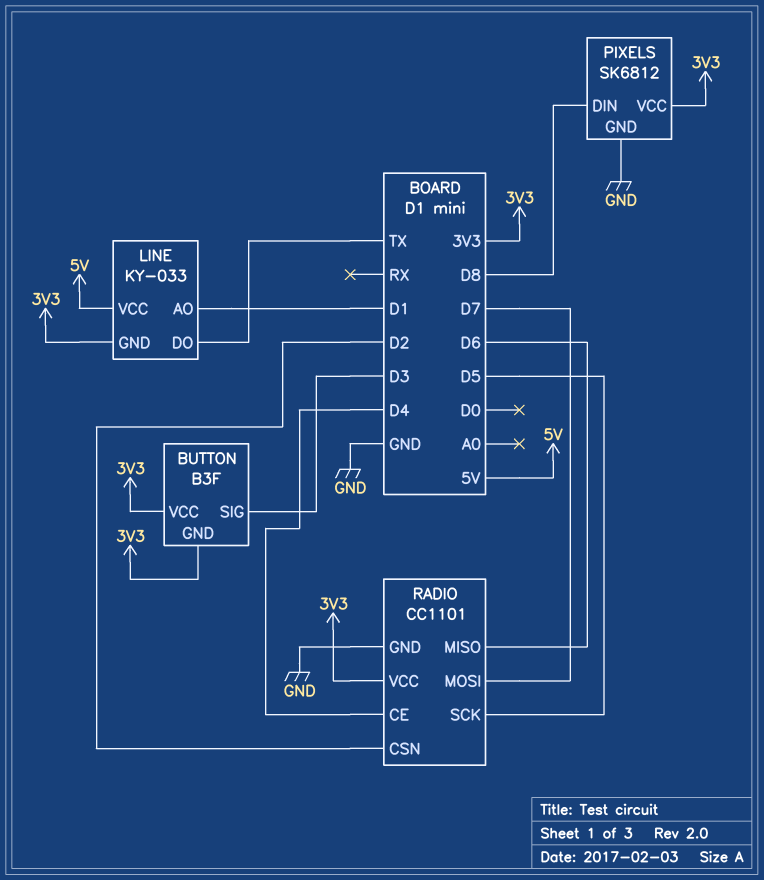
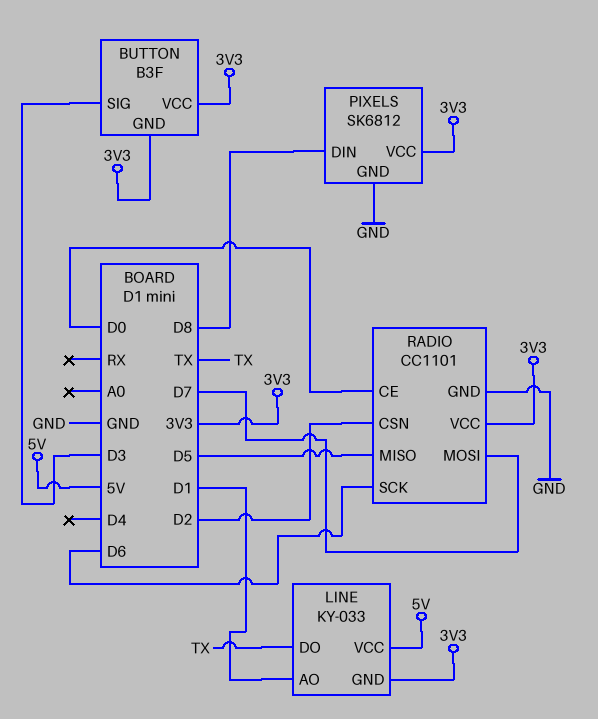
RADIO pin CE: D4 -> D0
RADIO pin MISO: D6 -> D5
RADIO pin SCK: D5 -> D6

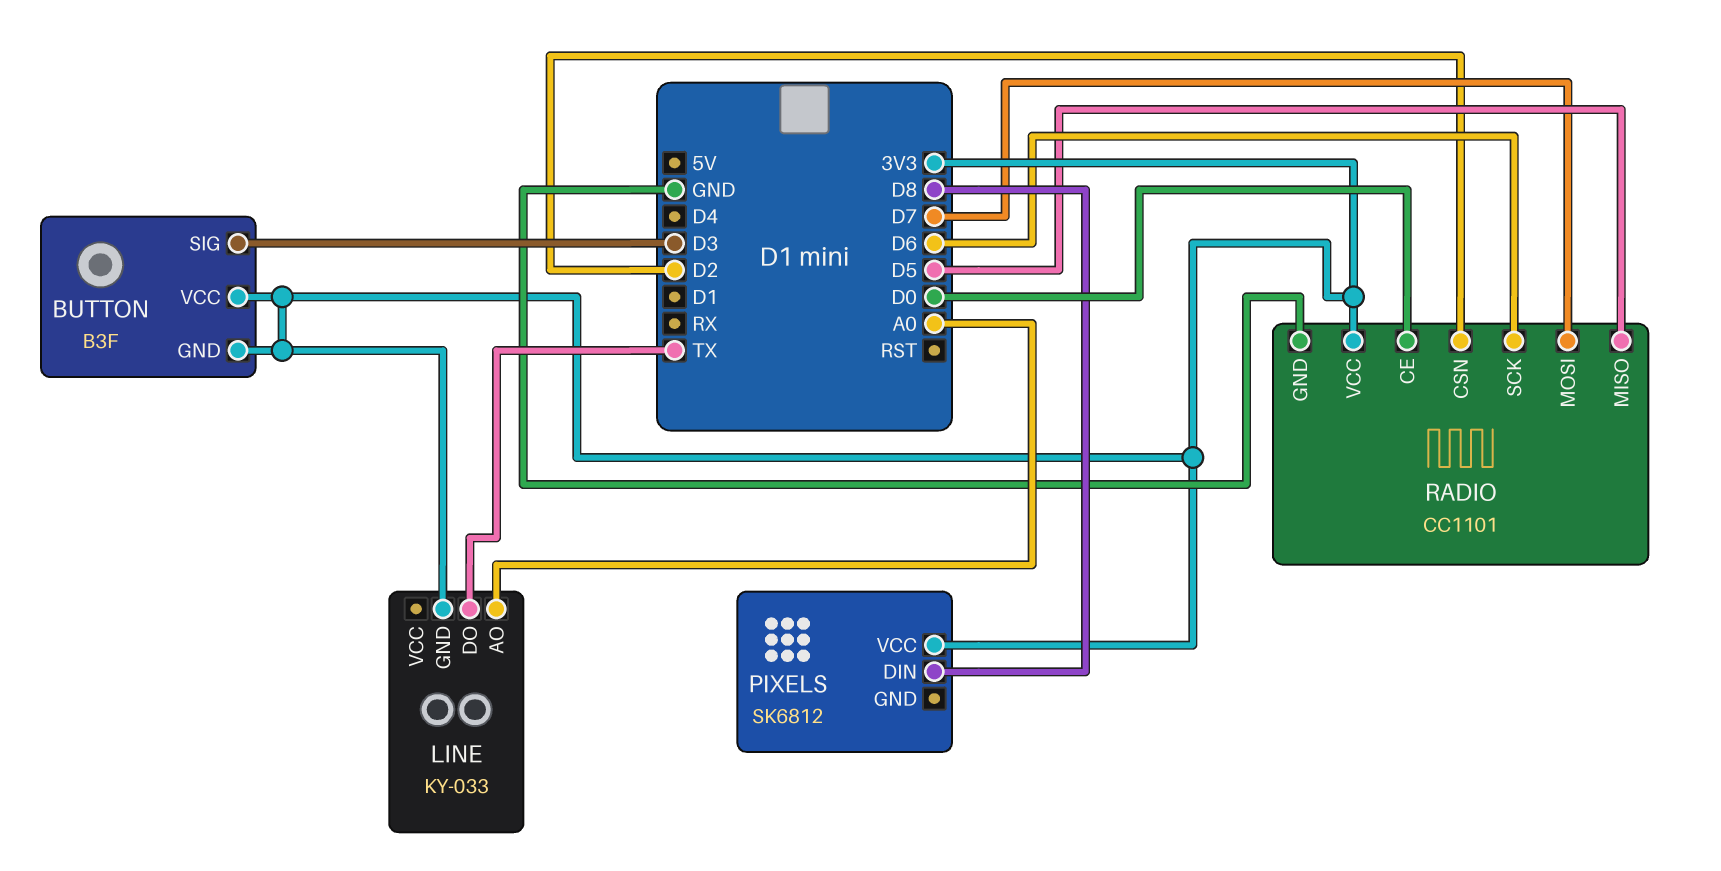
LINE pin AO: D1 -> A0
LINE pin VCC: 5V -> none
PIXELS pin GND: GND -> none

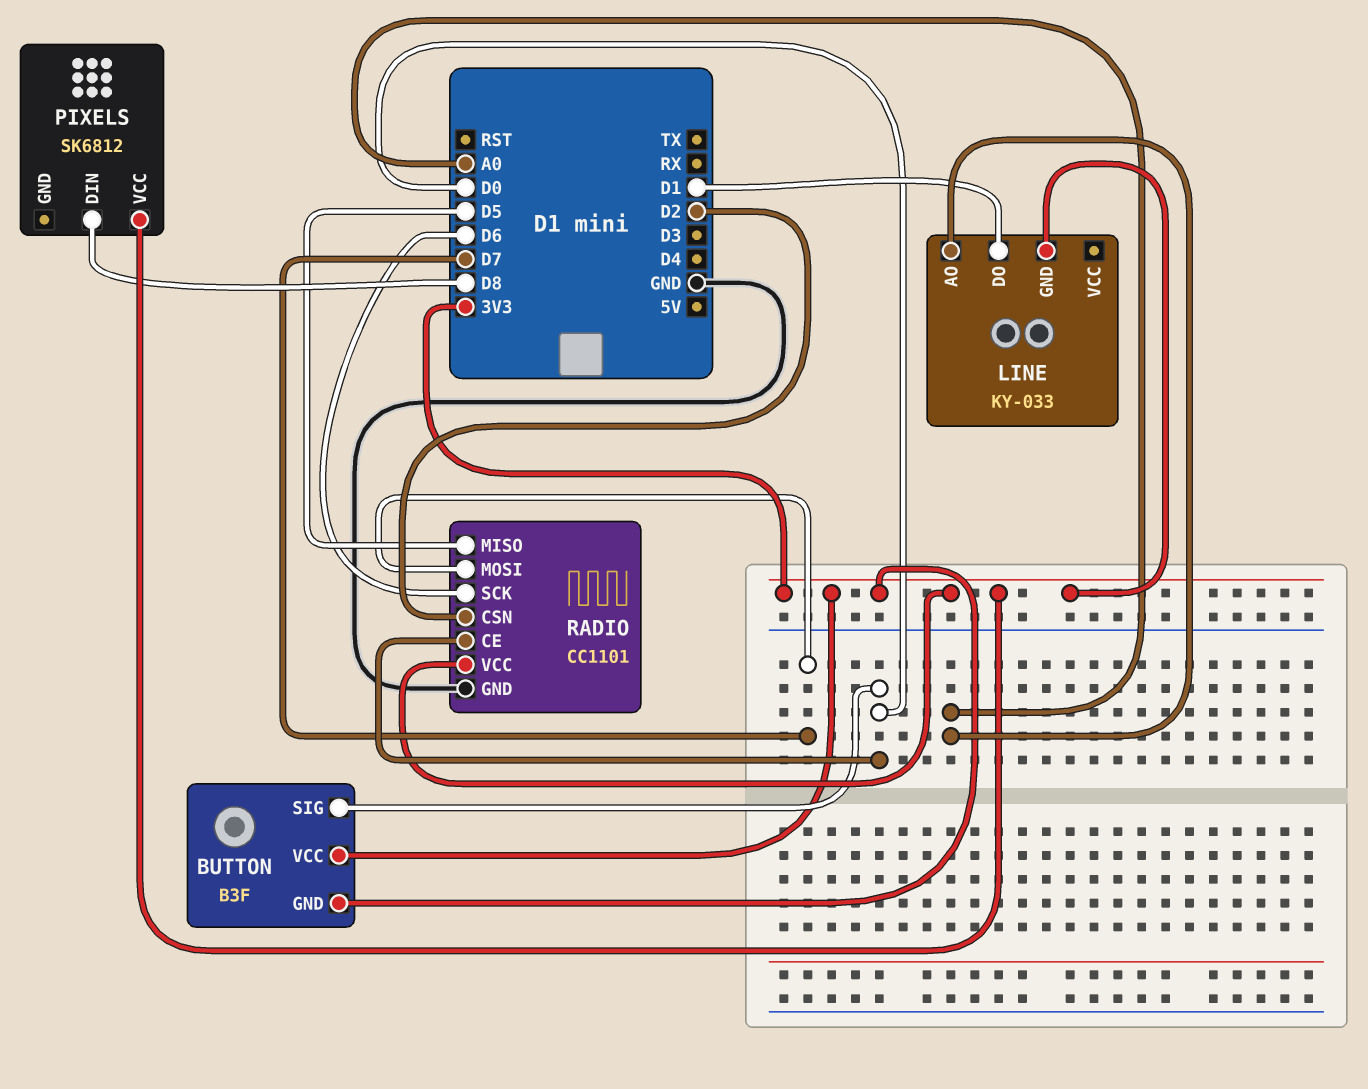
BUTTON pin SIG: D3 -> D0
LINE pin DO: TX -> D1

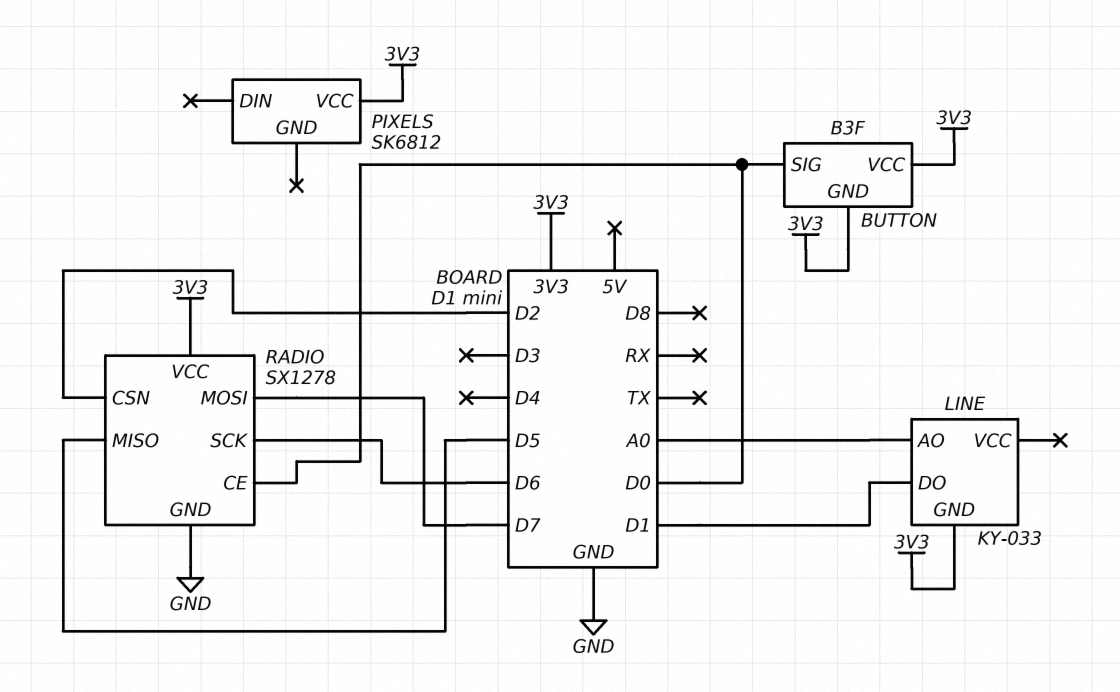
PIXELS pin DIN: D8 -> none
RADIO: CC1101 -> SX1278

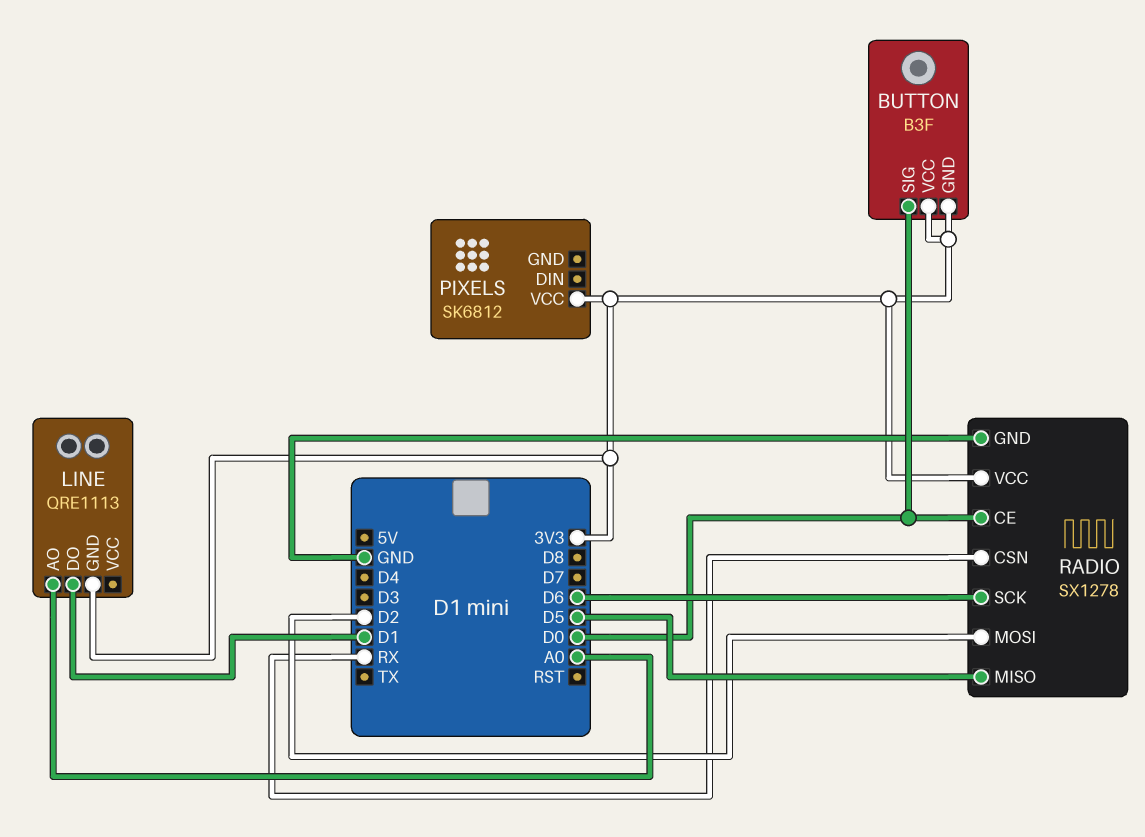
LINE: KY-033 -> QRE1113
RADIO pin CSN: D2 -> RX
RADIO pin MOSI: D7 -> D2

